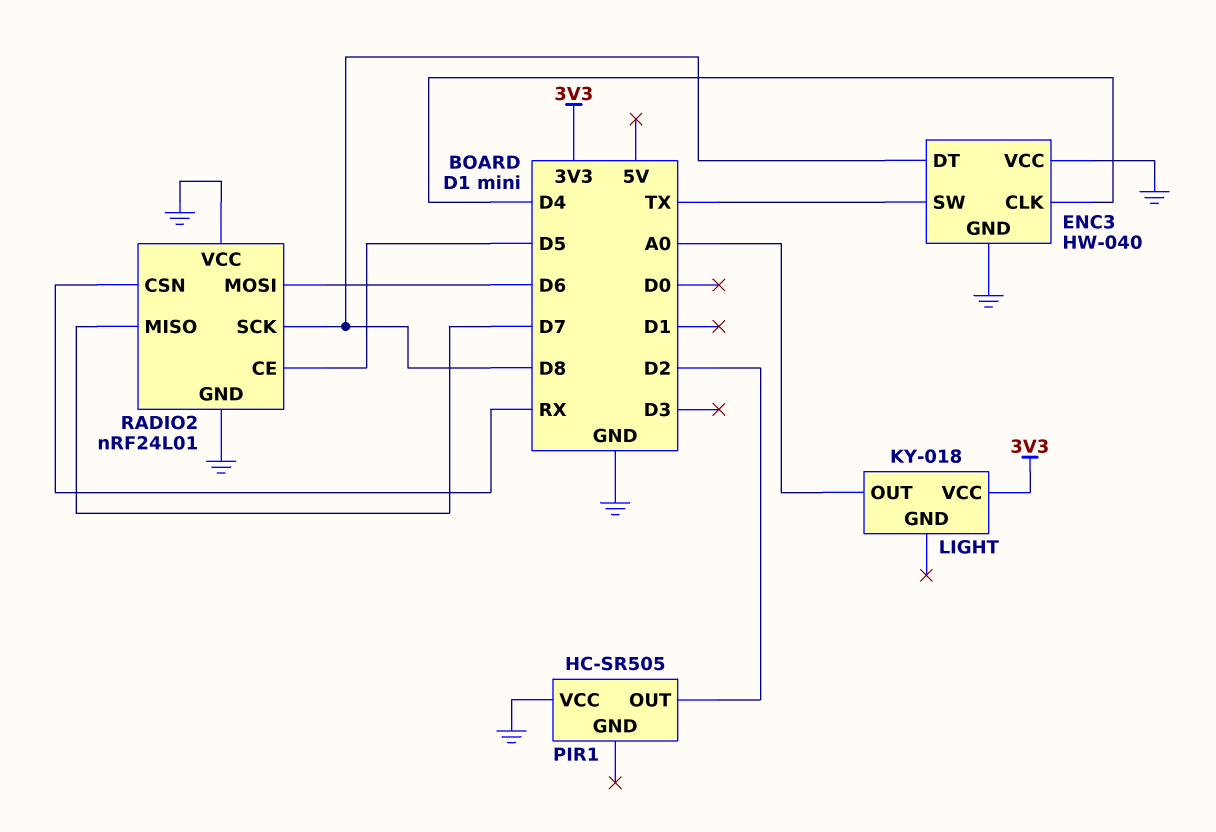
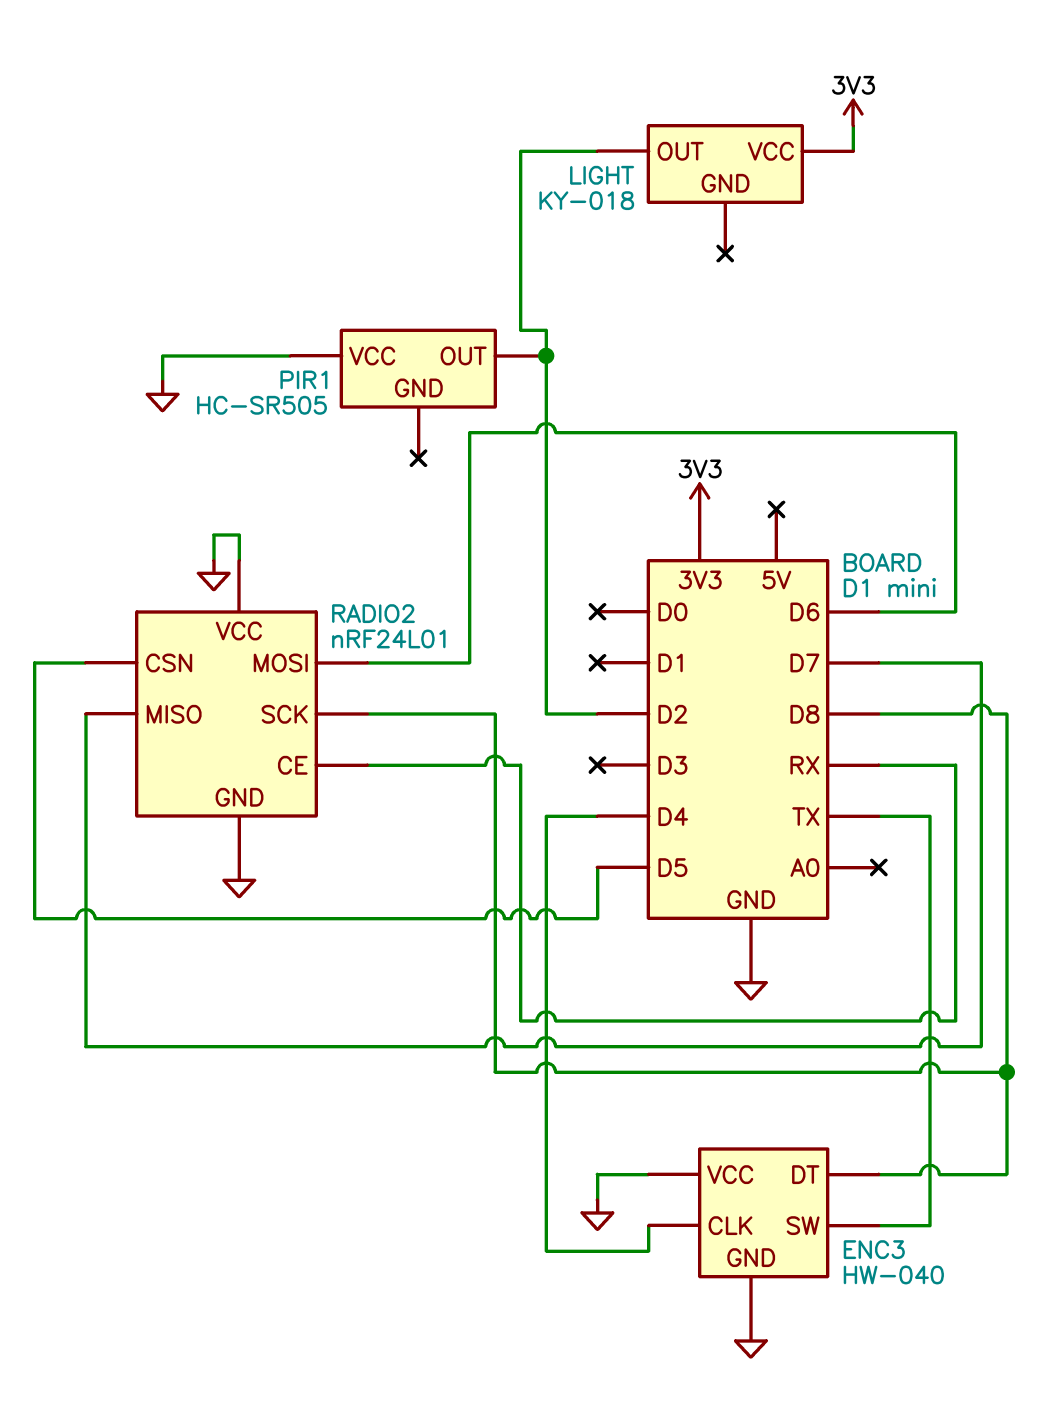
LIGHT pin OUT: A0 -> D2
RADIO2 pin CE: D5 -> RX
RADIO2 pin CSN: RX -> D5

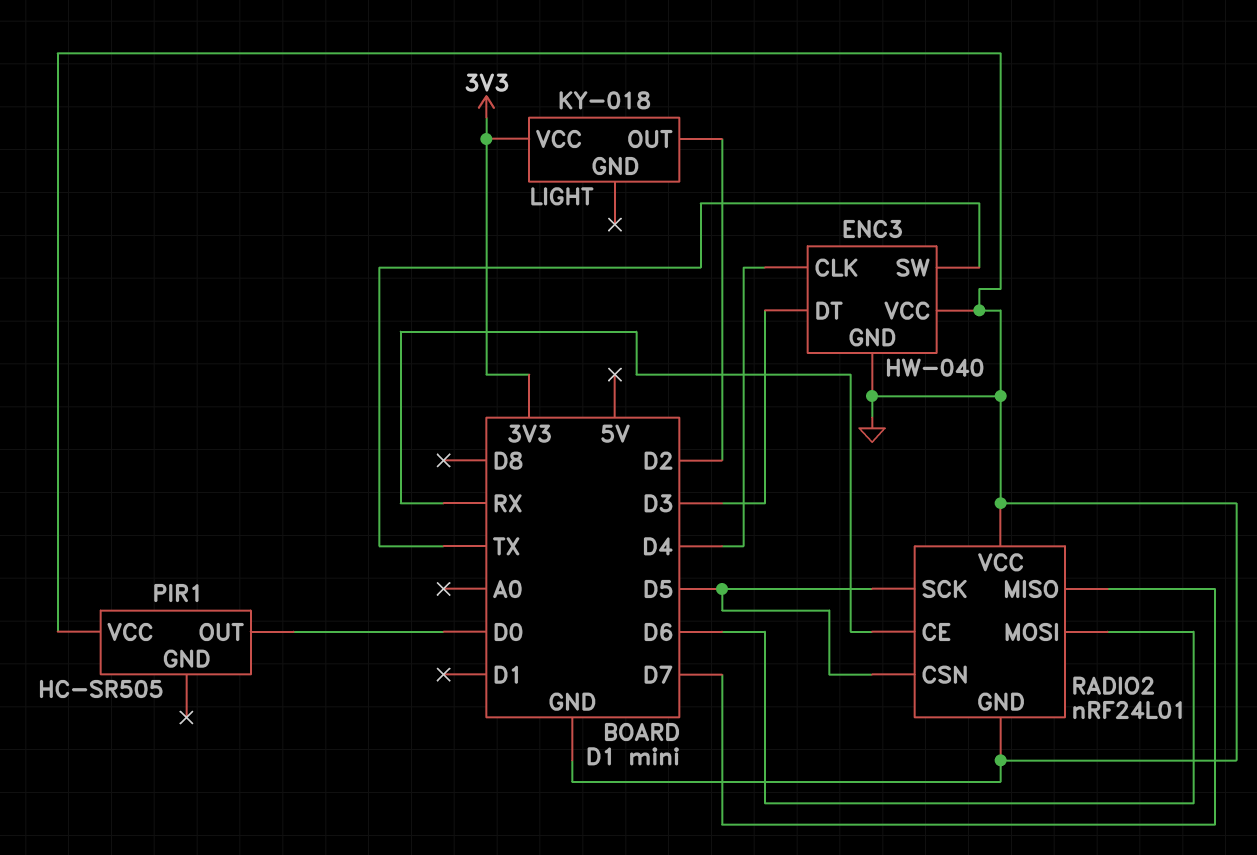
ENC3 pin DT: D8 -> D3
PIR1 pin OUT: D2 -> D0
RADIO2 pin SCK: D8 -> D5

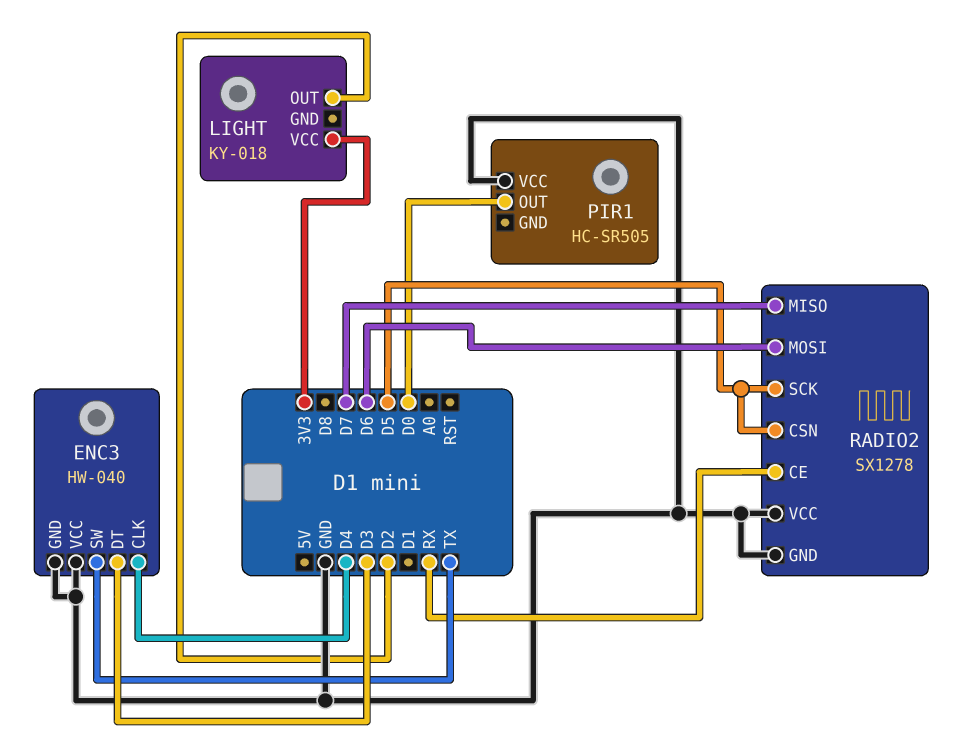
RADIO2: nRF24L01 -> SX1278

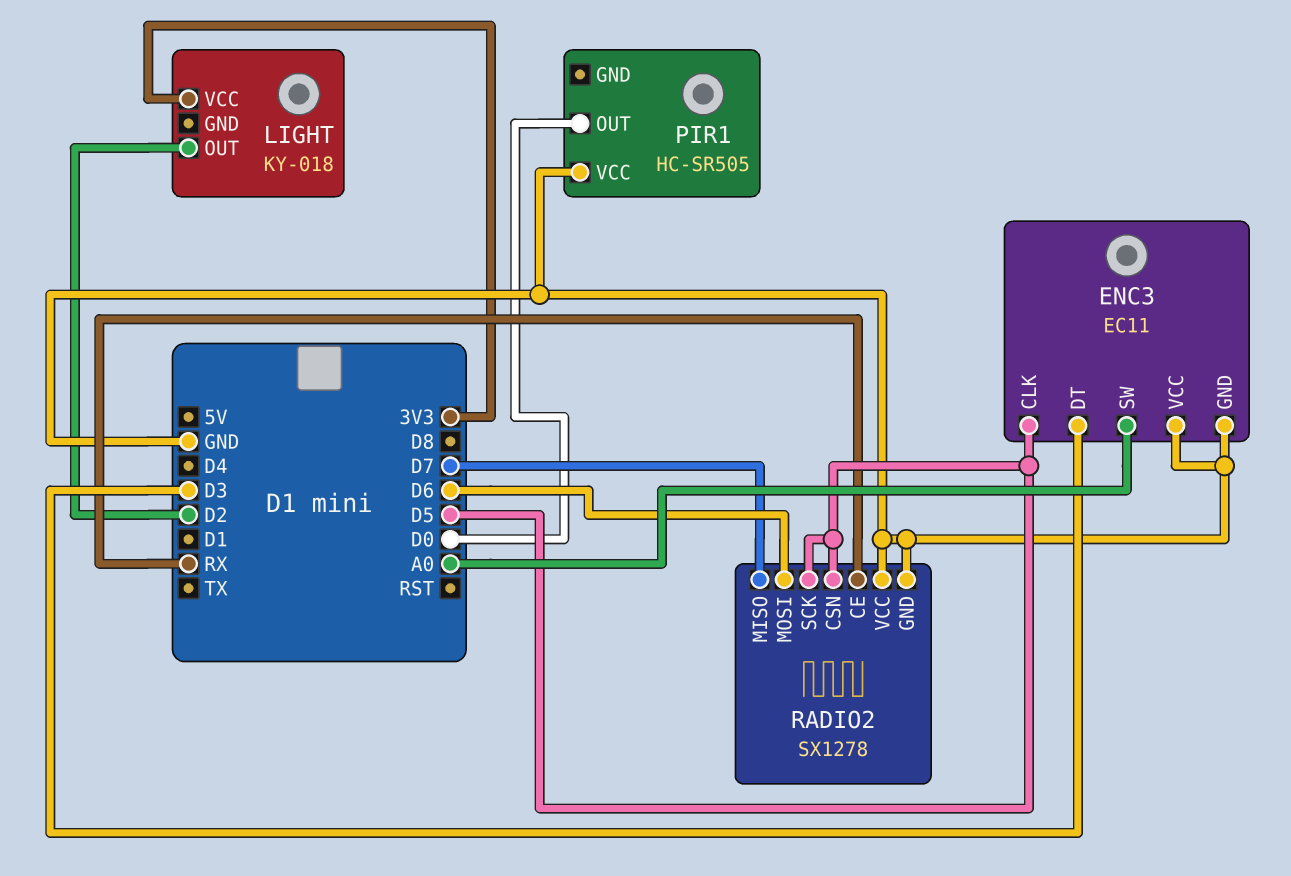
ENC3: HW-040 -> EC11
ENC3 pin CLK: D4 -> D5
ENC3 pin SW: TX -> A0

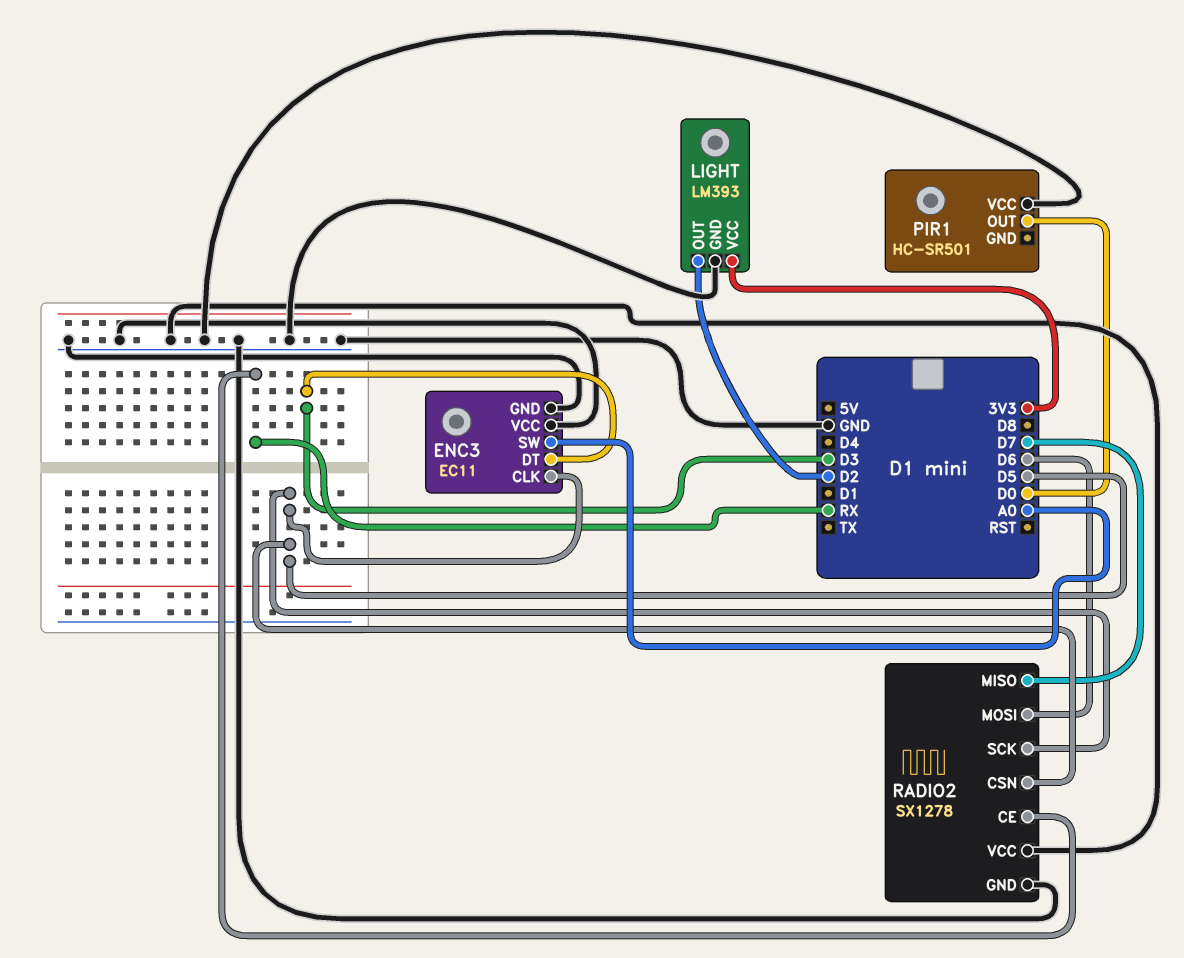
LIGHT: KY-018 -> LM393
LIGHT pin GND: none -> GND
PIR1: HC-SR505 -> HC-SR501

